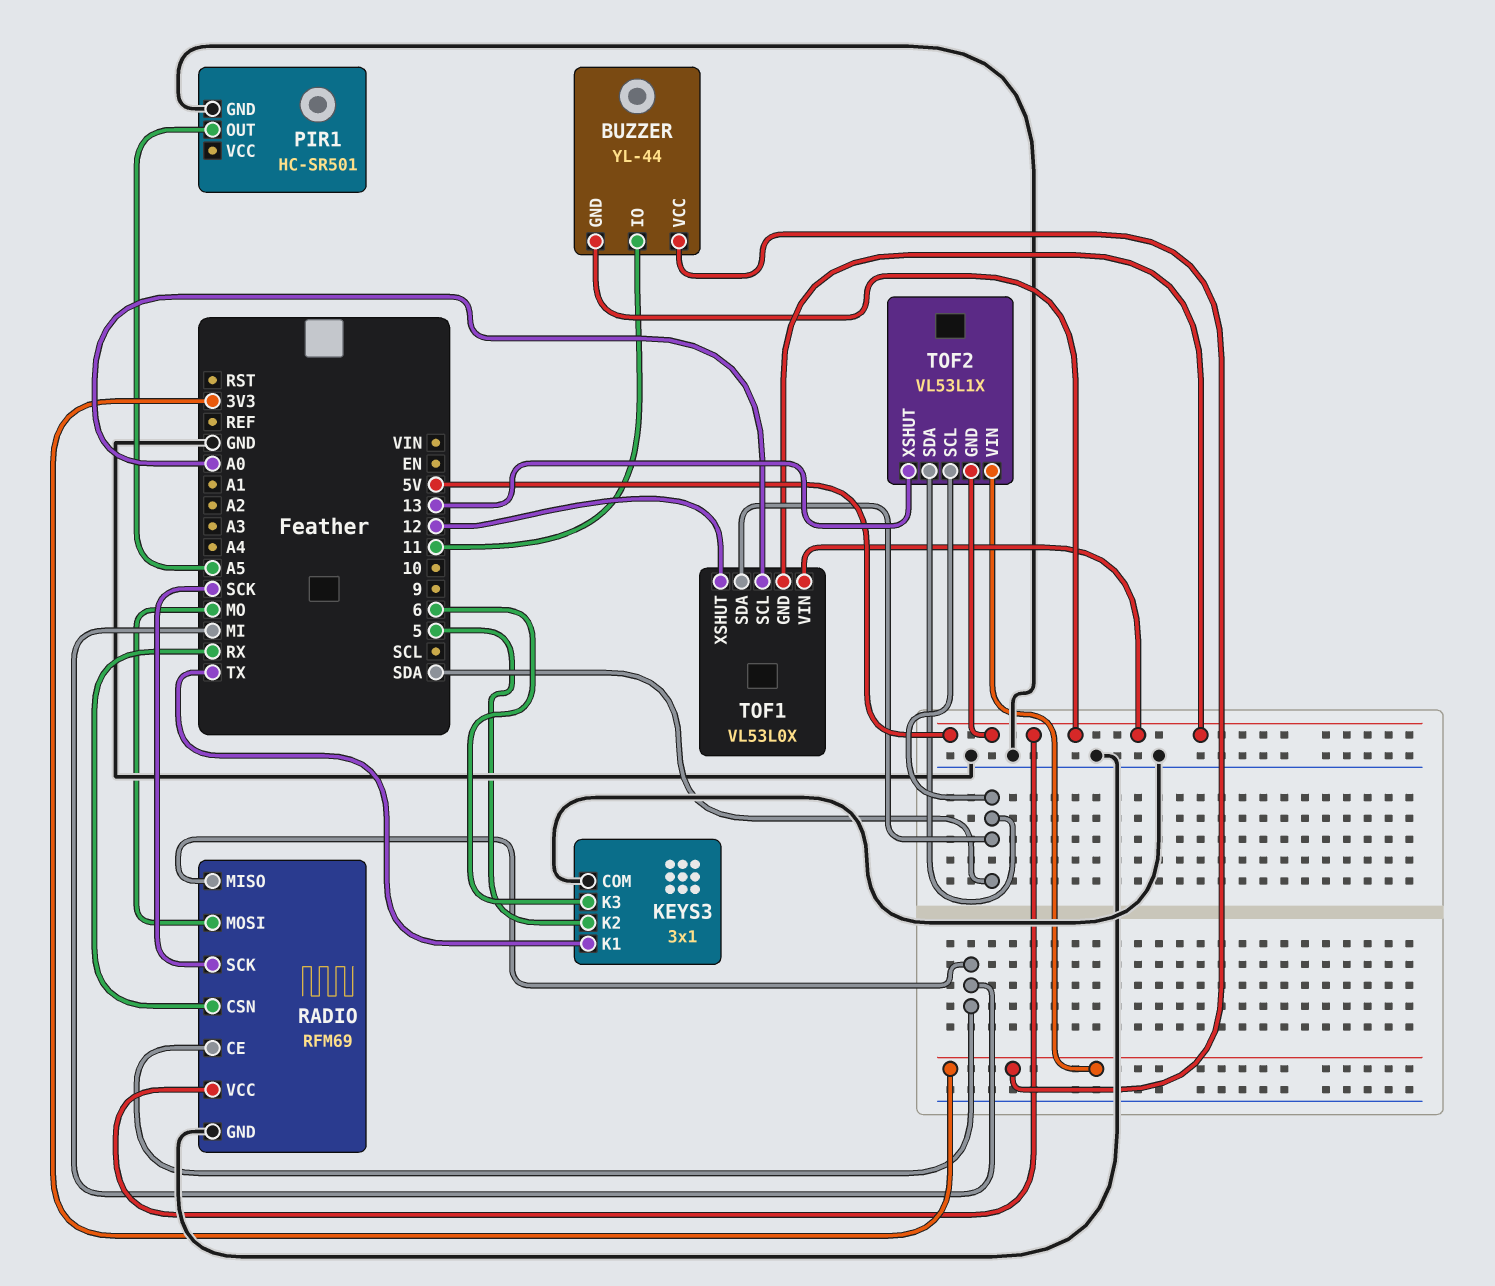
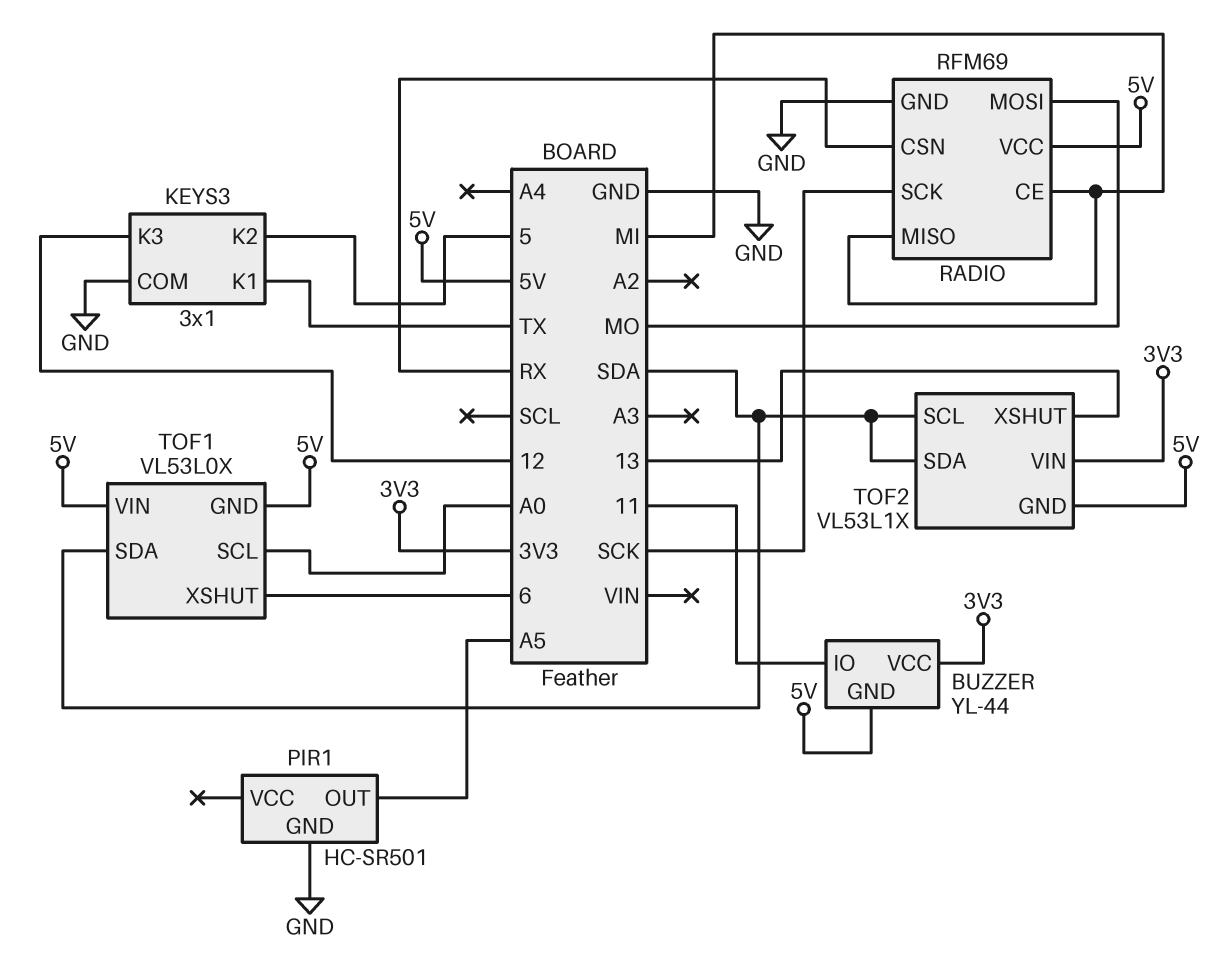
KEYS3 pin K3: 6 -> 12
TOF1 pin XSHUT: 12 -> 6

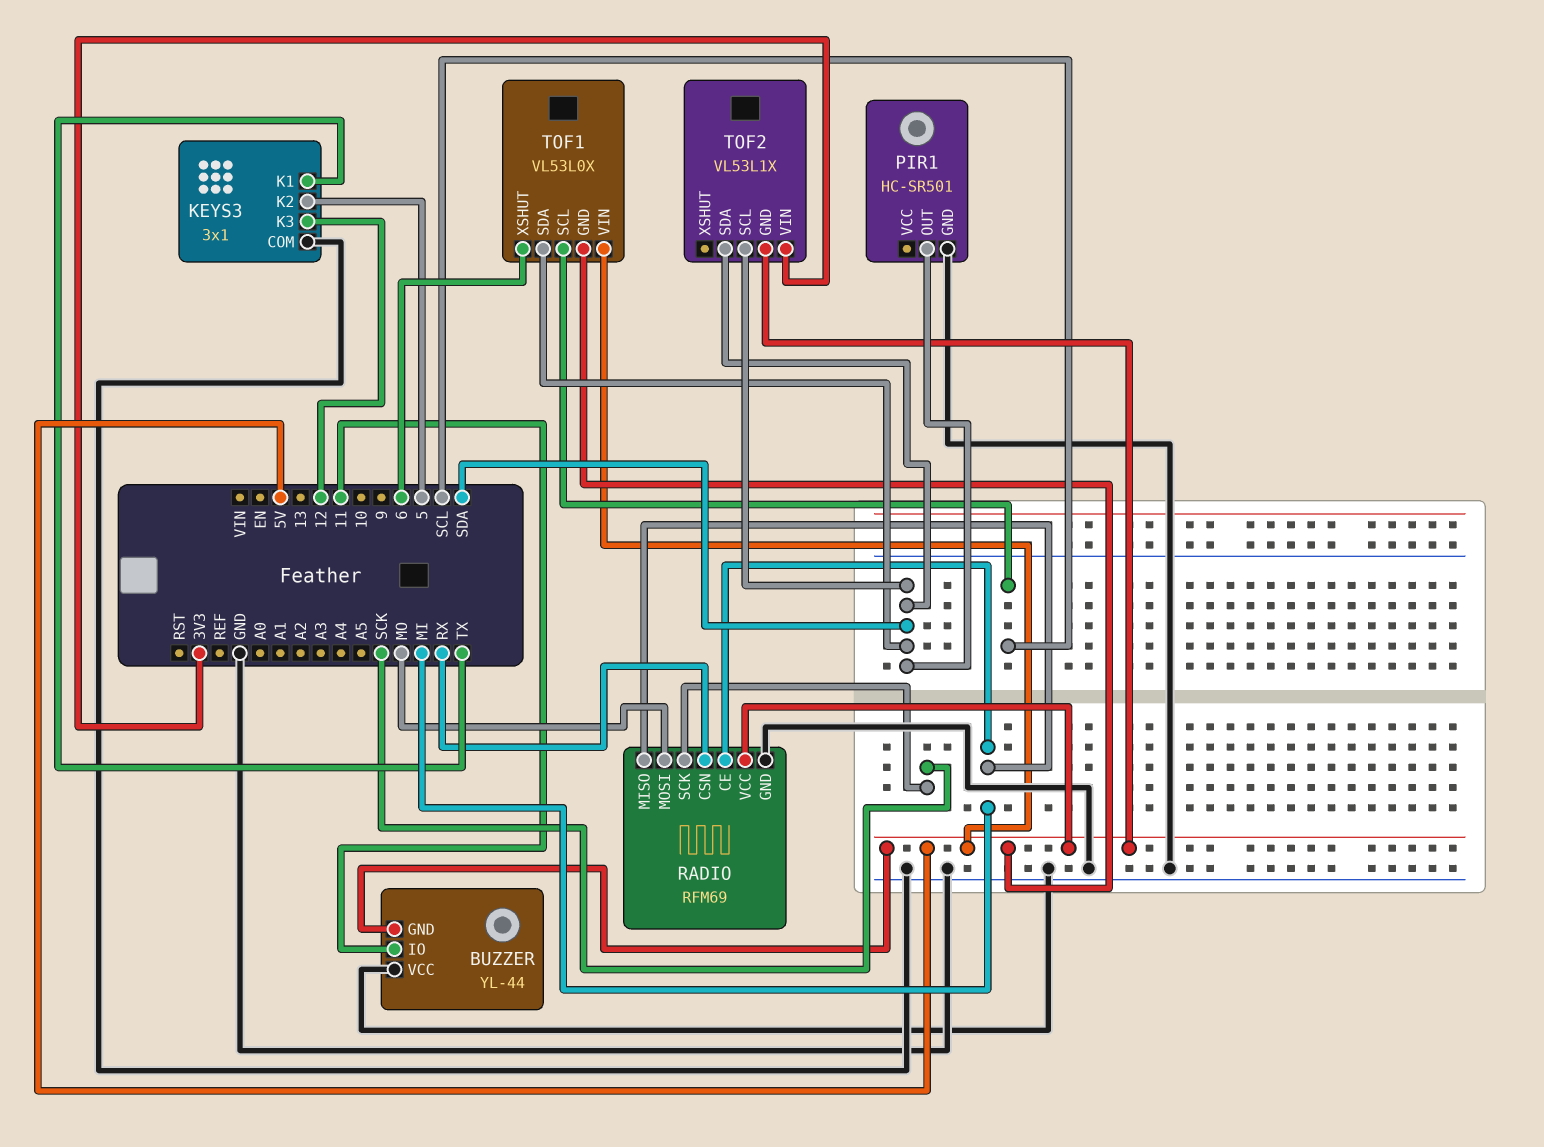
BUZZER pin VCC: 3V3 -> GND
PIR1 pin OUT: A5 -> SDA
TOF1 pin SCL: A0 -> SCL
TOF2 pin XSHUT: 13 -> none

